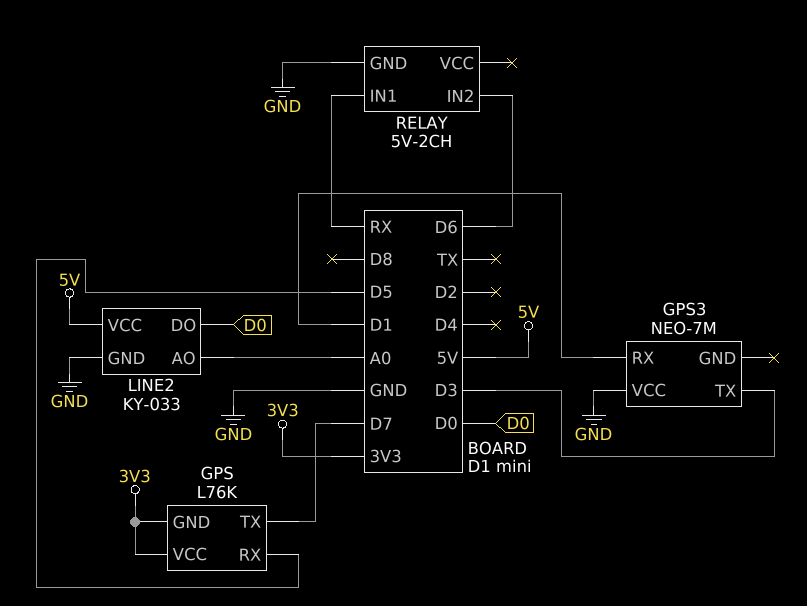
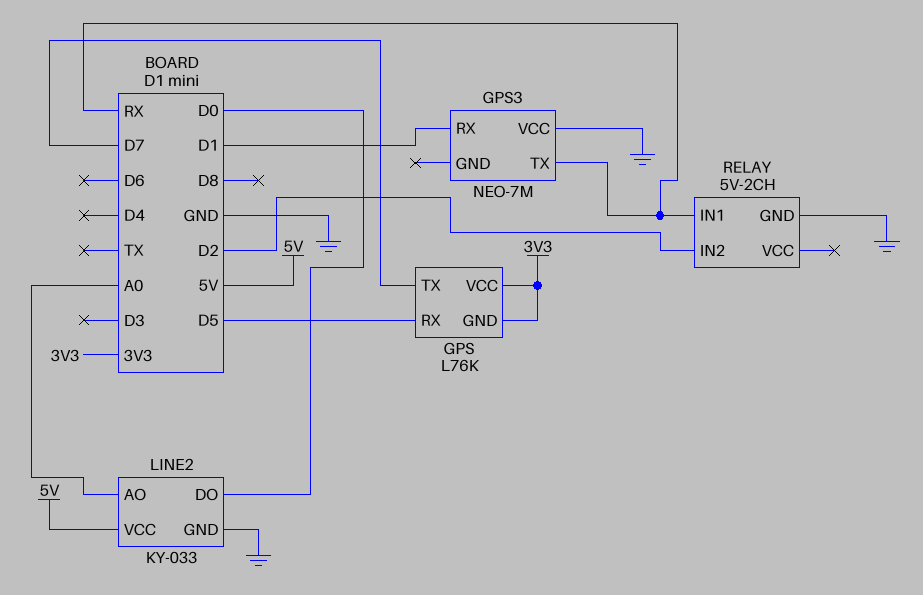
GPS3 pin TX: D3 -> RX
RELAY pin IN2: D6 -> D2

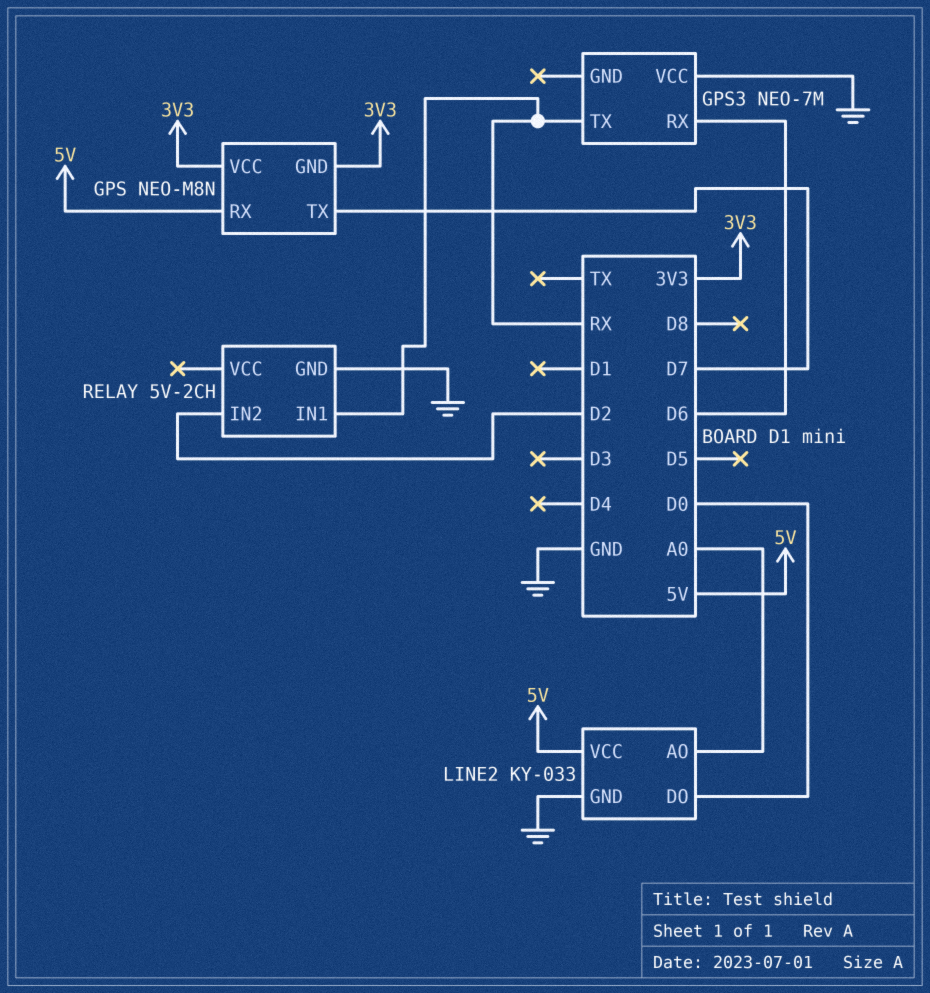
GPS: L76K -> NEO-M8N
GPS pin RX: D5 -> 5V
GPS3 pin RX: D1 -> D6

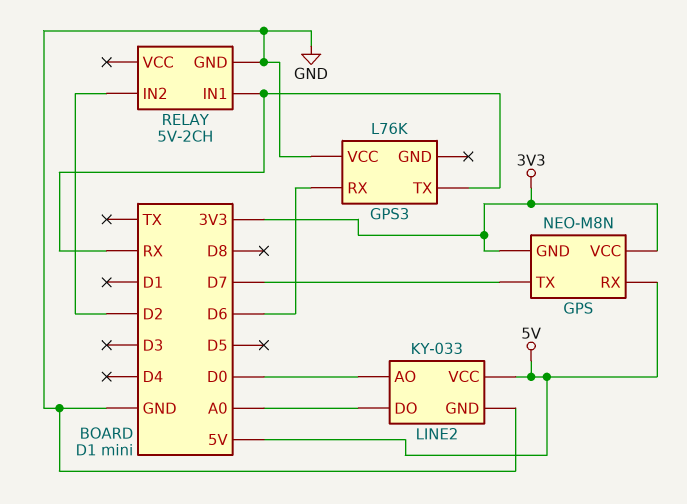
GPS3: NEO-7M -> L76K
LINE2 pin AO: A0 -> D0
LINE2 pin DO: D0 -> A0

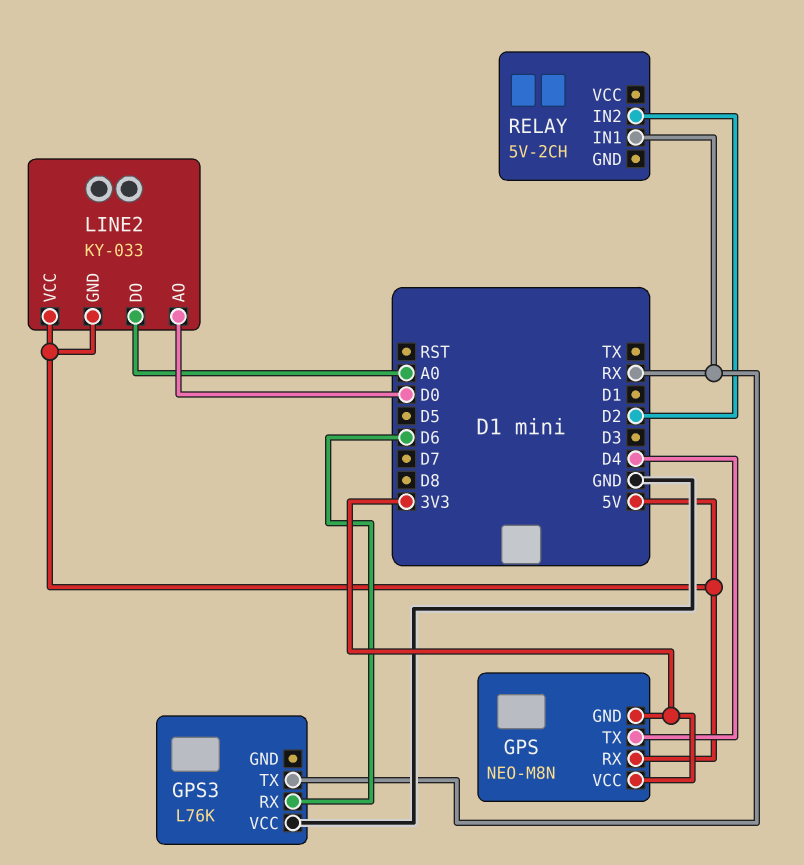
GPS pin TX: D7 -> D4
LINE2 pin GND: GND -> 5V
RELAY pin GND: GND -> none

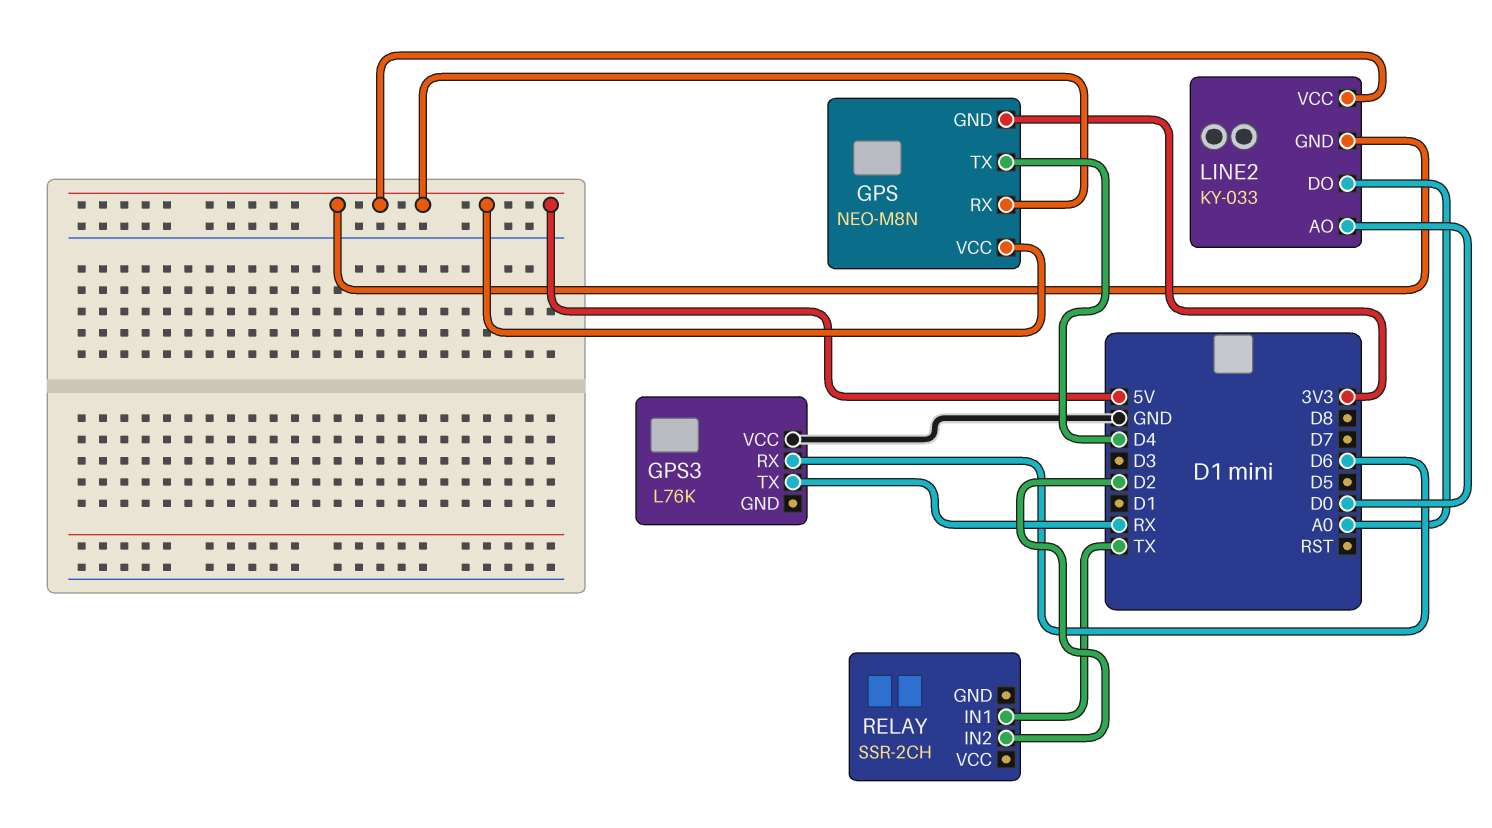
GPS pin VCC: 3V3 -> 5V
RELAY: 5V-2CH -> SSR-2CH
RELAY pin IN1: RX -> TX

